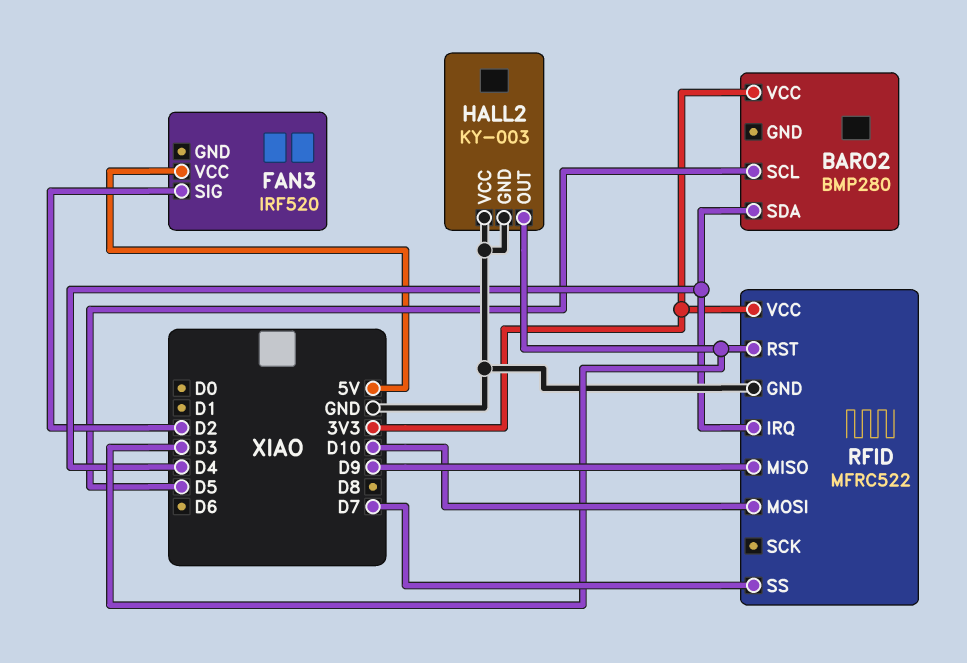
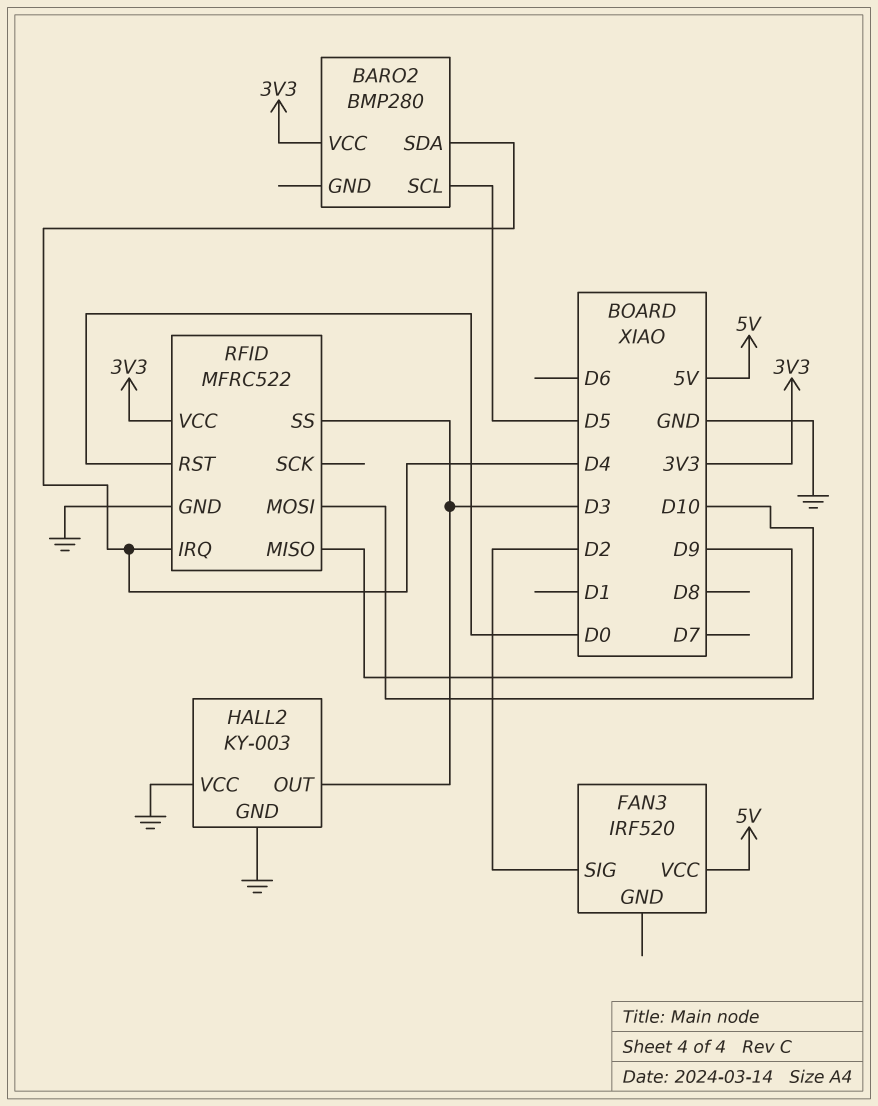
RFID pin RST: D3 -> D0
RFID pin SS: D7 -> D3

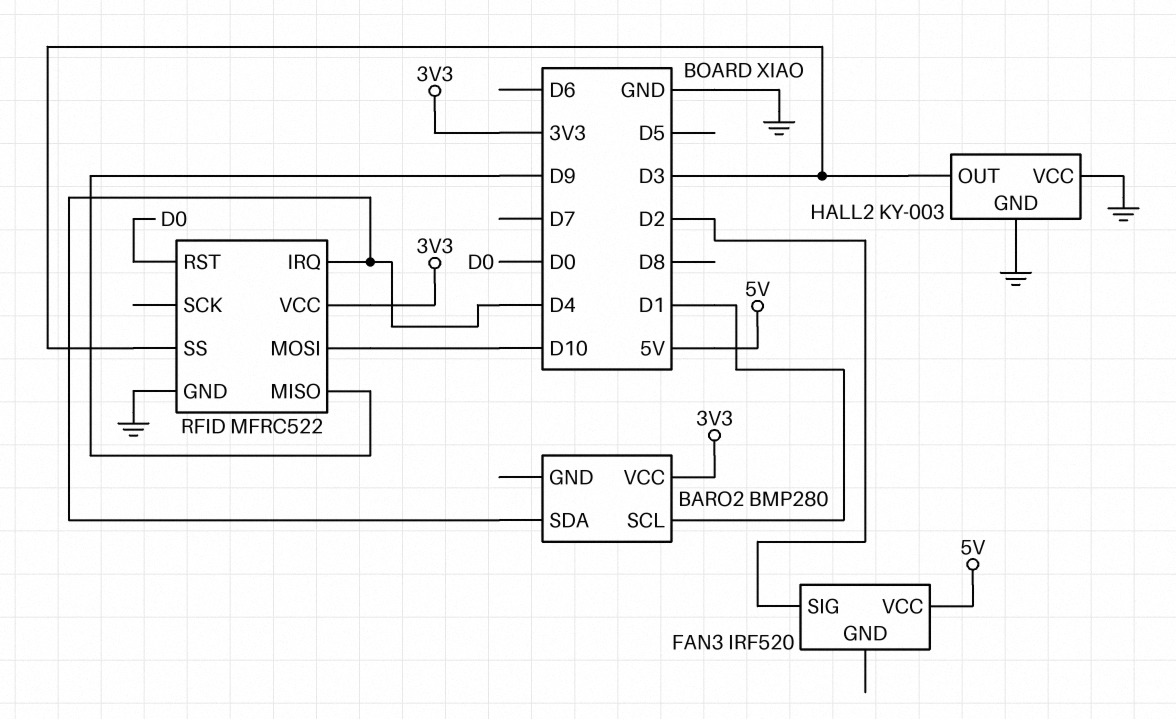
BARO2 pin SCL: D5 -> D1

